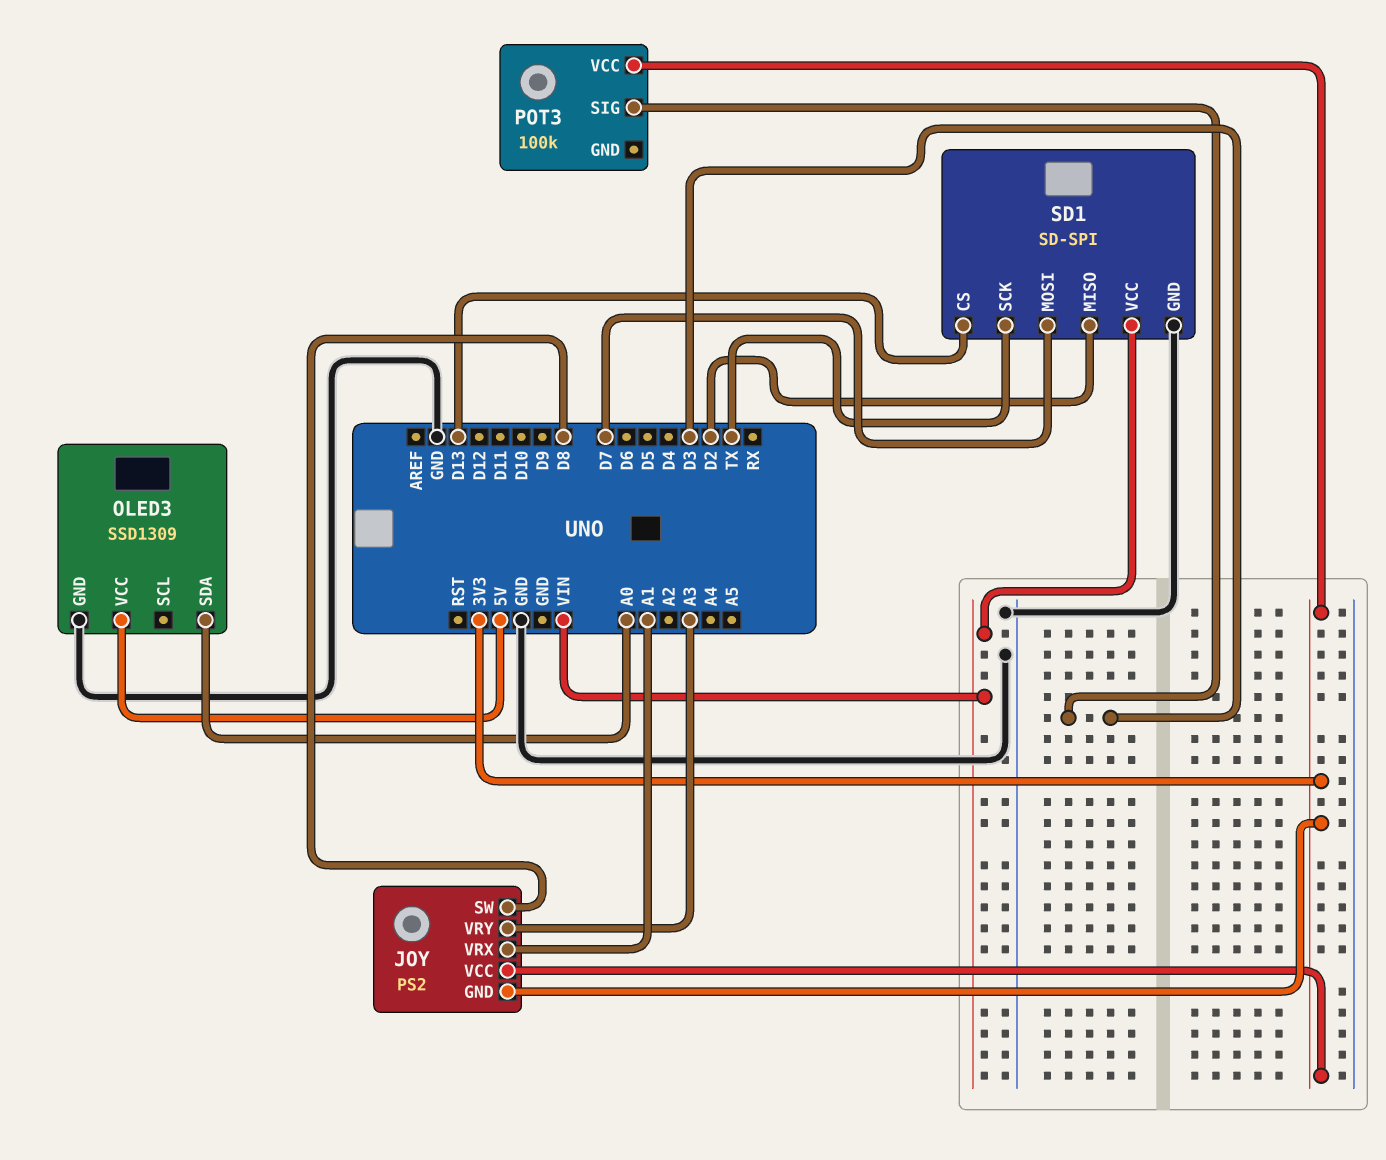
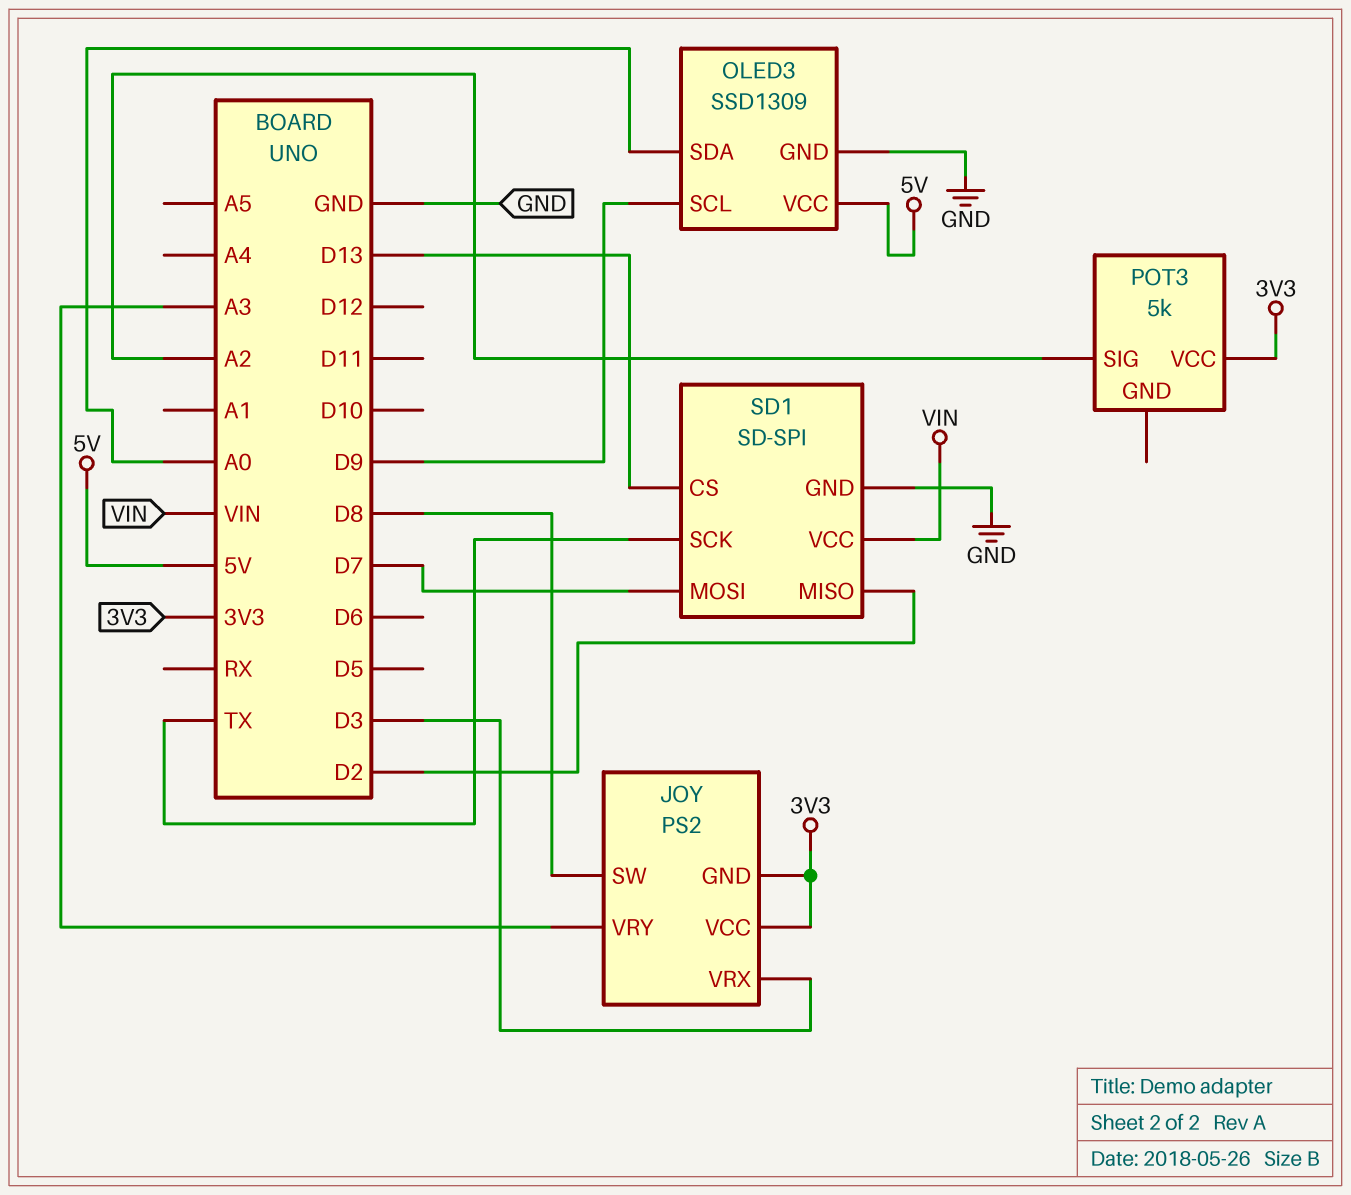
JOY pin VRX: A1 -> D3
OLED3 pin SCL: none -> D9
POT3: 100k -> 5k
POT3 pin SIG: D3 -> A2

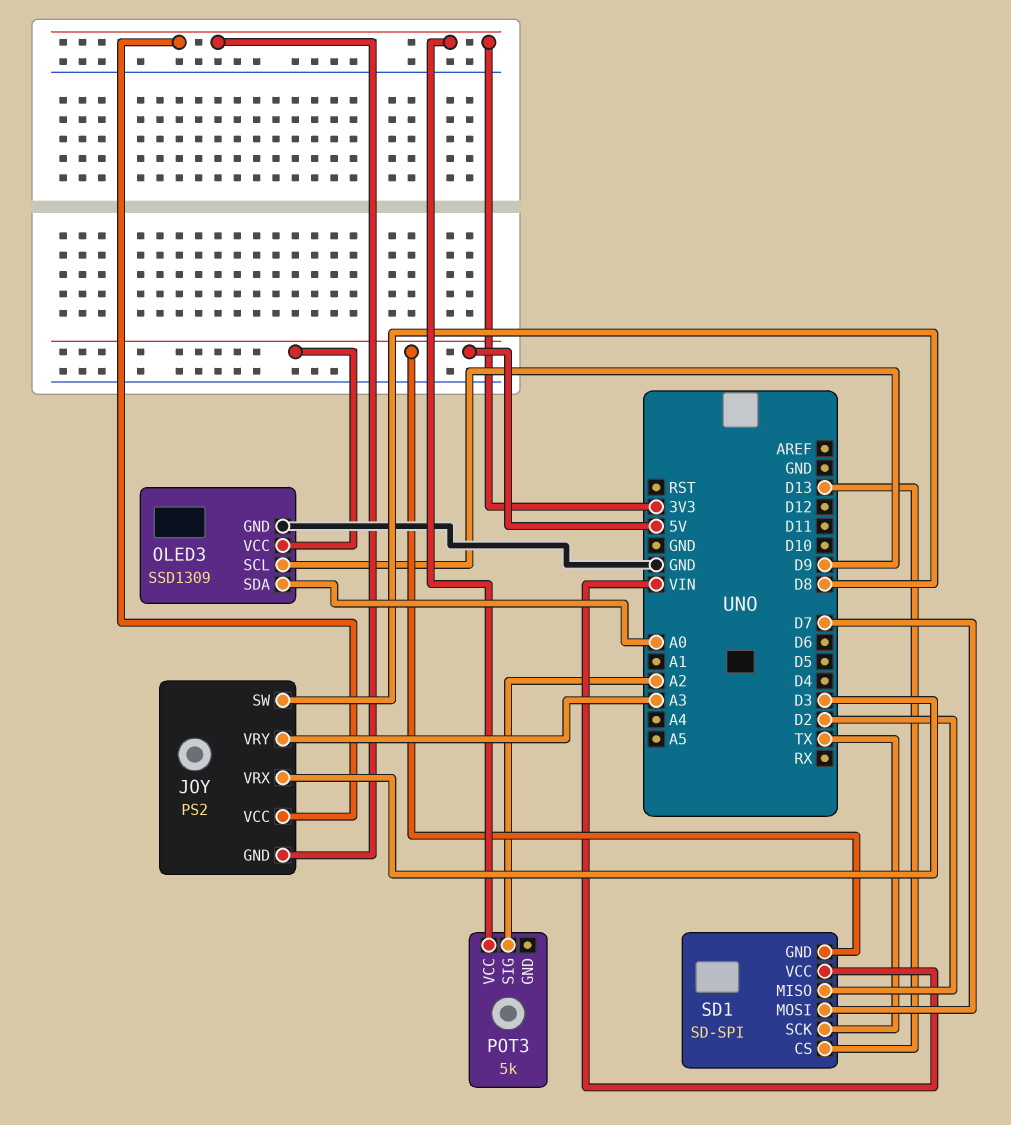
SD1 pin GND: GND -> 5V

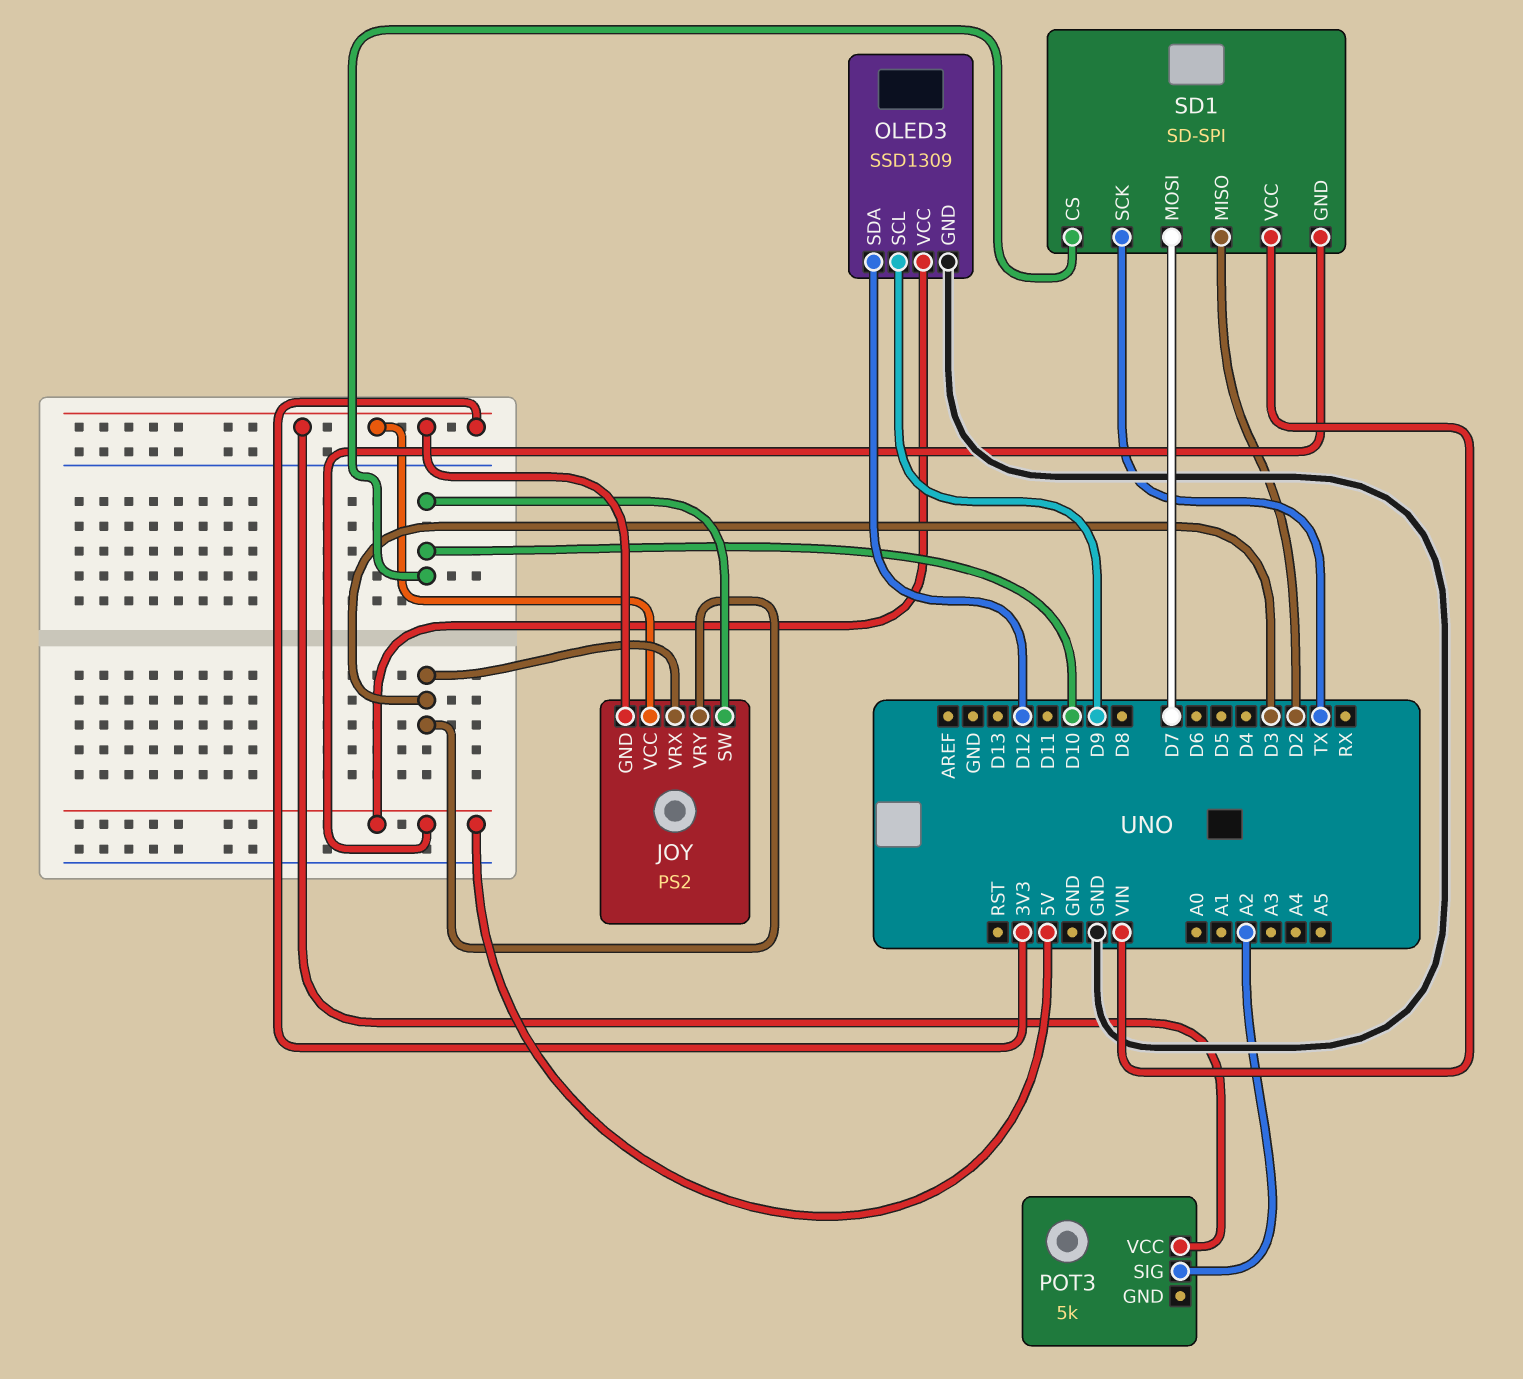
JOY pin SW: D8 -> D10
JOY pin VRY: A3 -> D3
OLED3 pin SDA: A0 -> D12
SD1 pin CS: D13 -> D10

